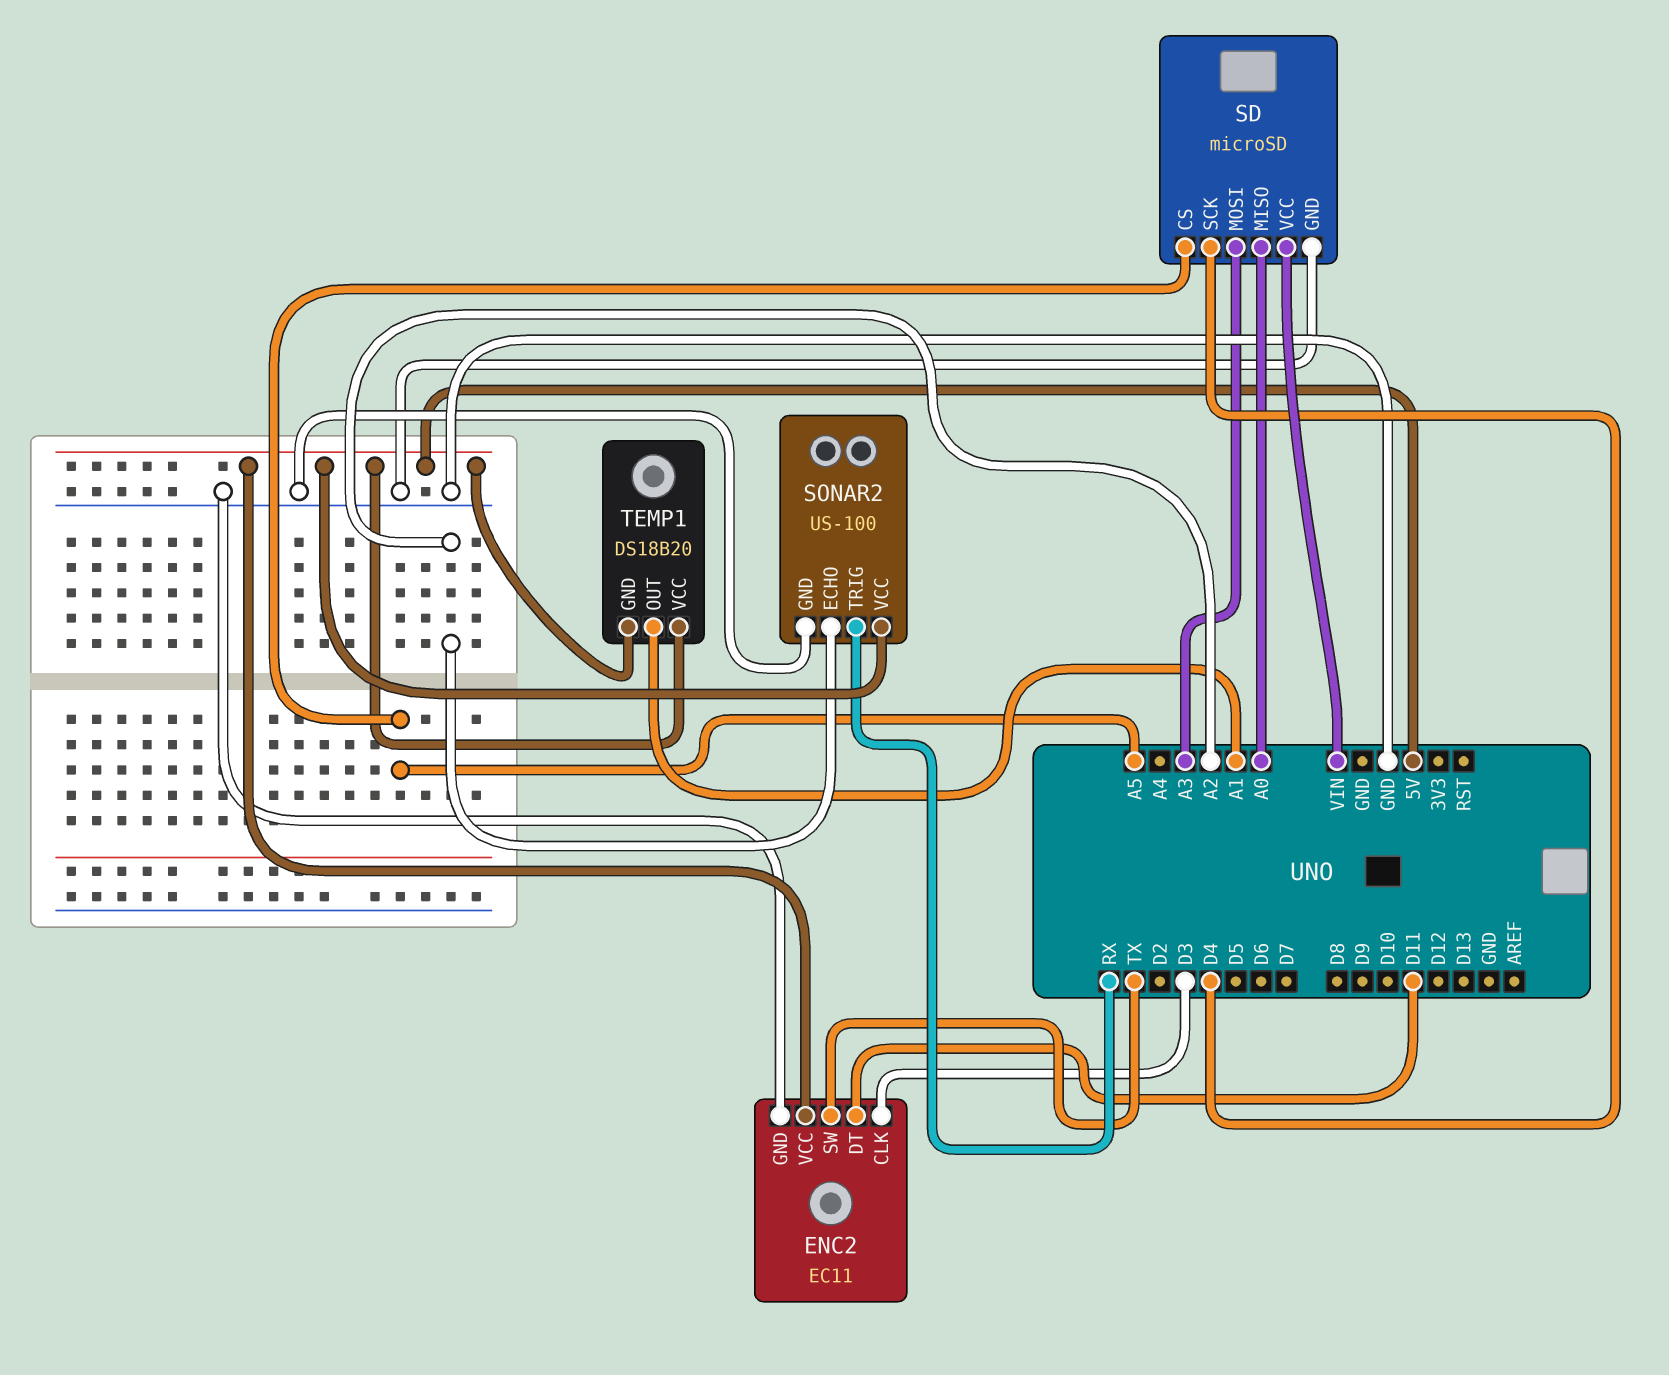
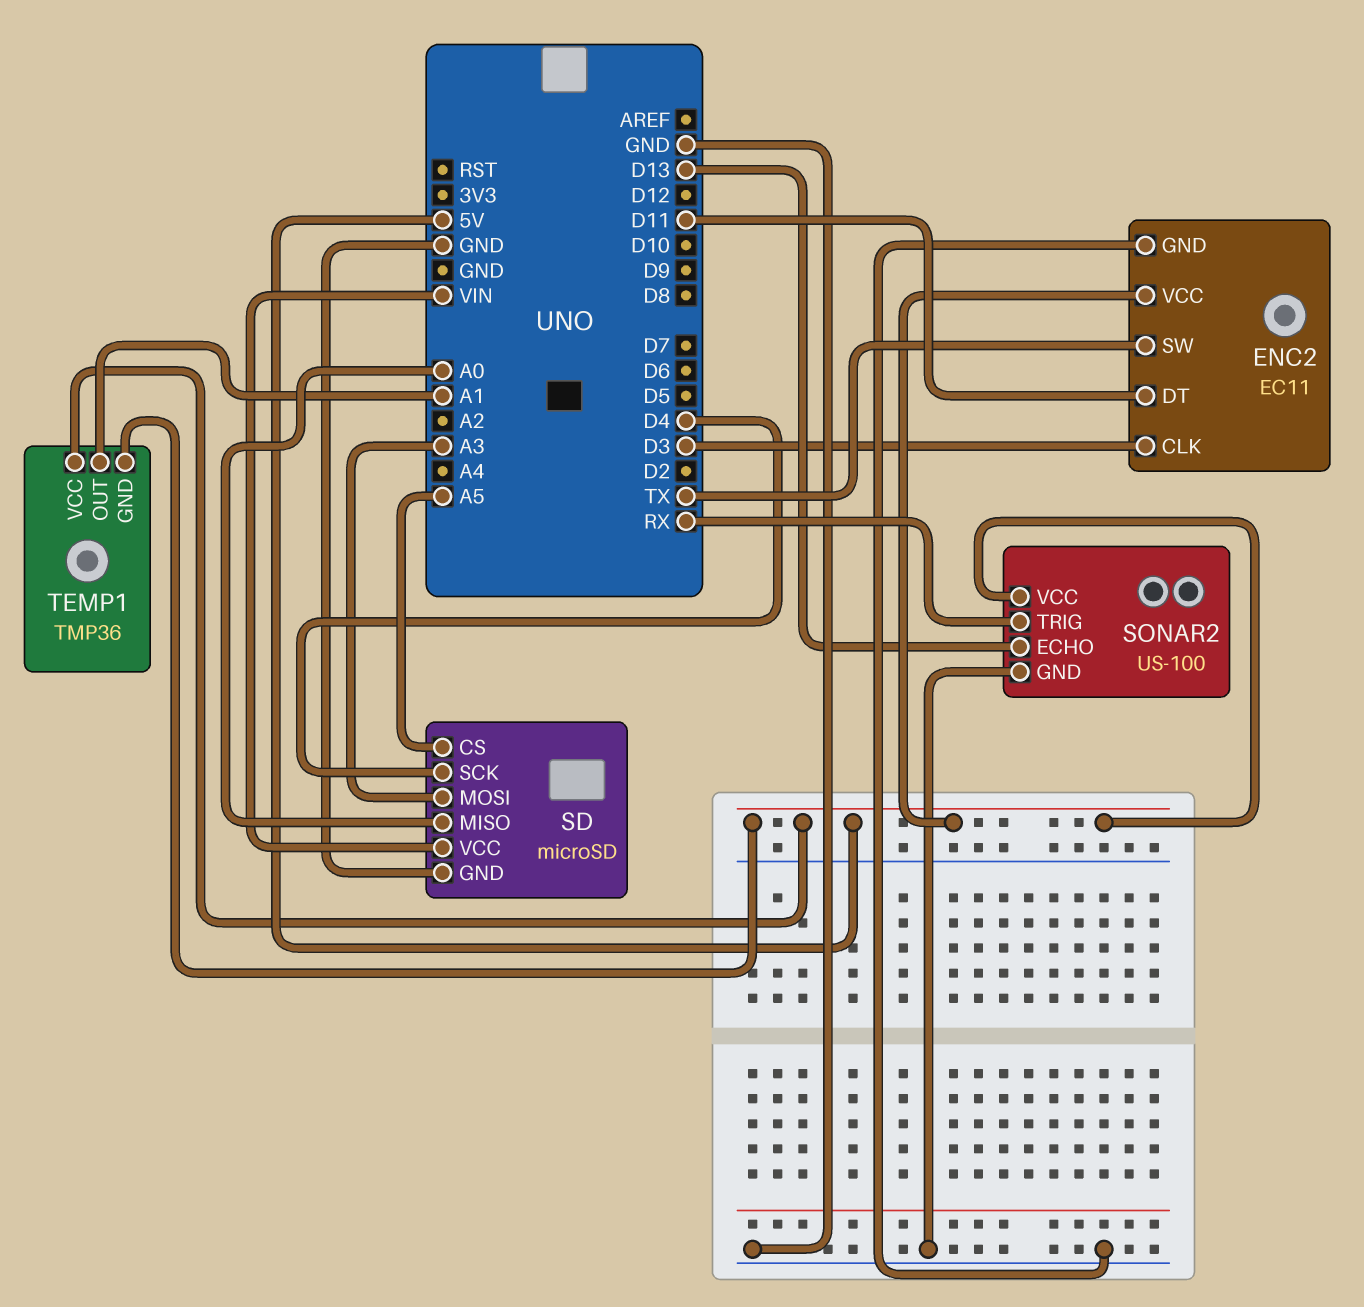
SONAR2 pin ECHO: A2 -> D13
TEMP1: DS18B20 -> TMP36

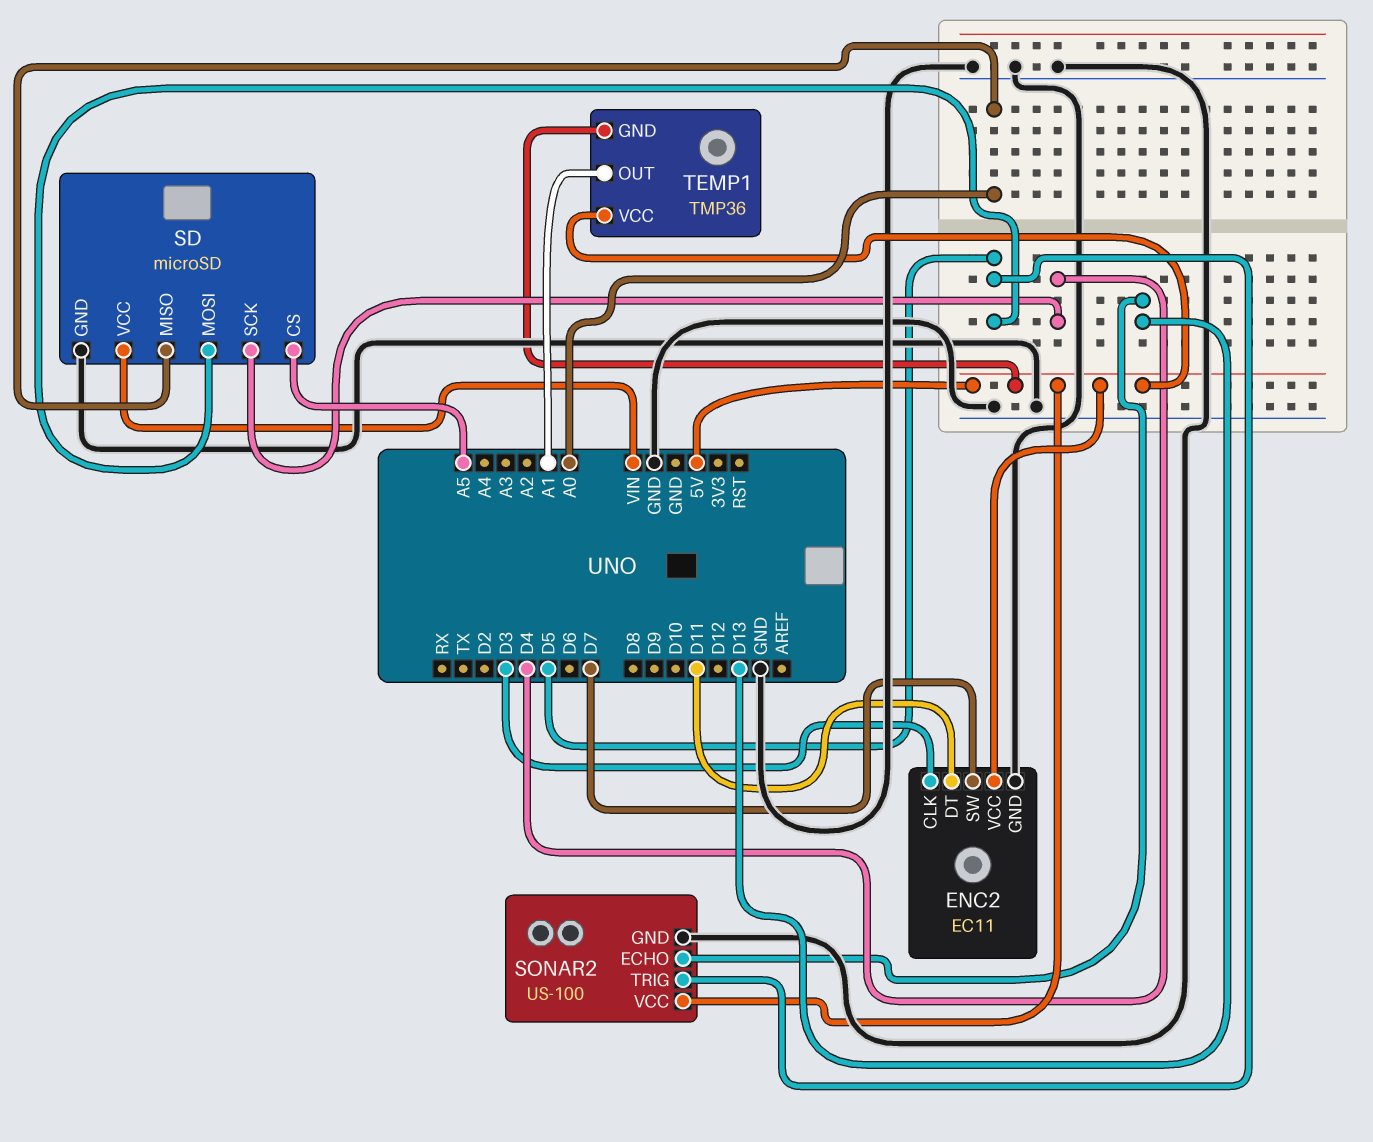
ENC2 pin SW: TX -> D7
SD pin MOSI: A3 -> D5
SONAR2 pin TRIG: RX -> D5

